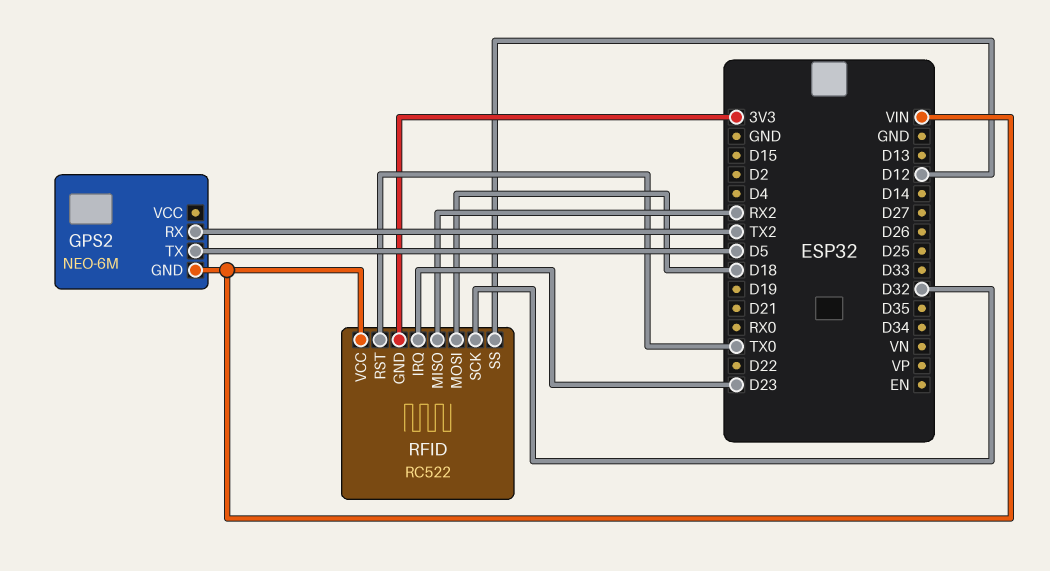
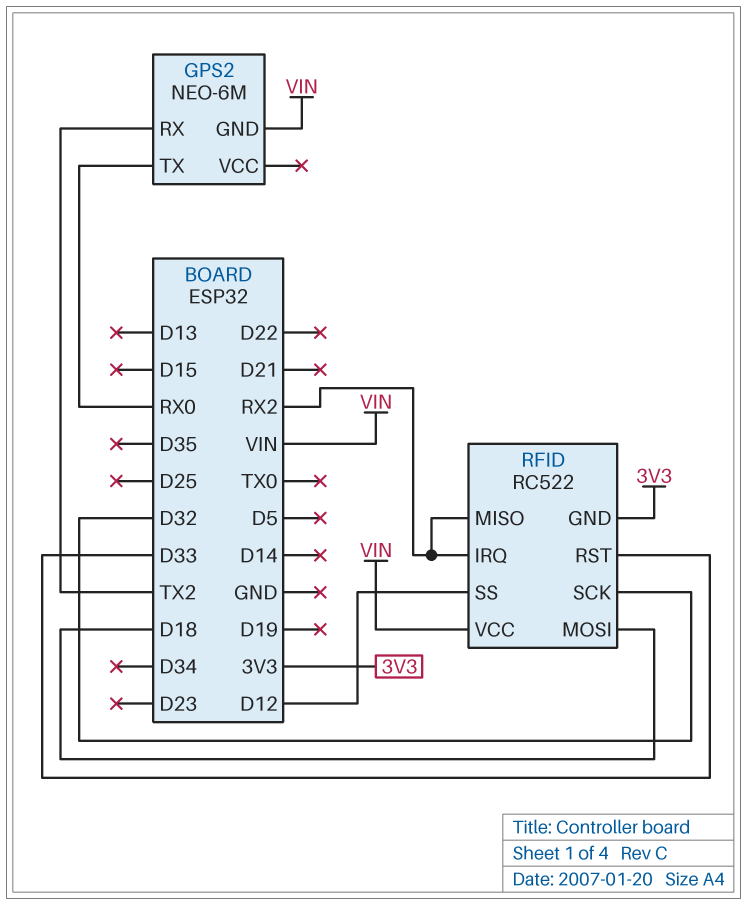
GPS2 pin TX: D5 -> RX0
RFID pin IRQ: D23 -> RX2
RFID pin RST: TX0 -> D33

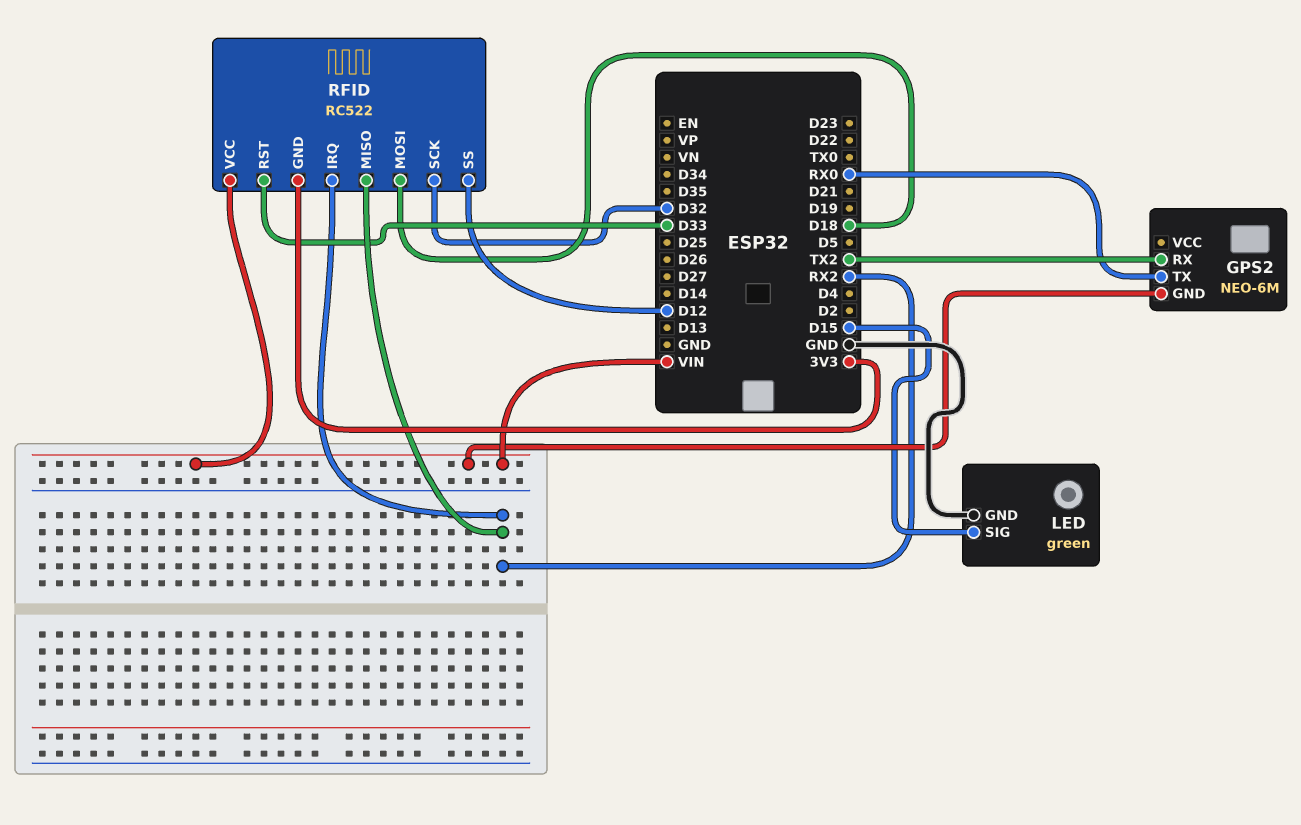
LED: none -> green
LED pin GND: none -> GND
LED pin SIG: none -> D15

